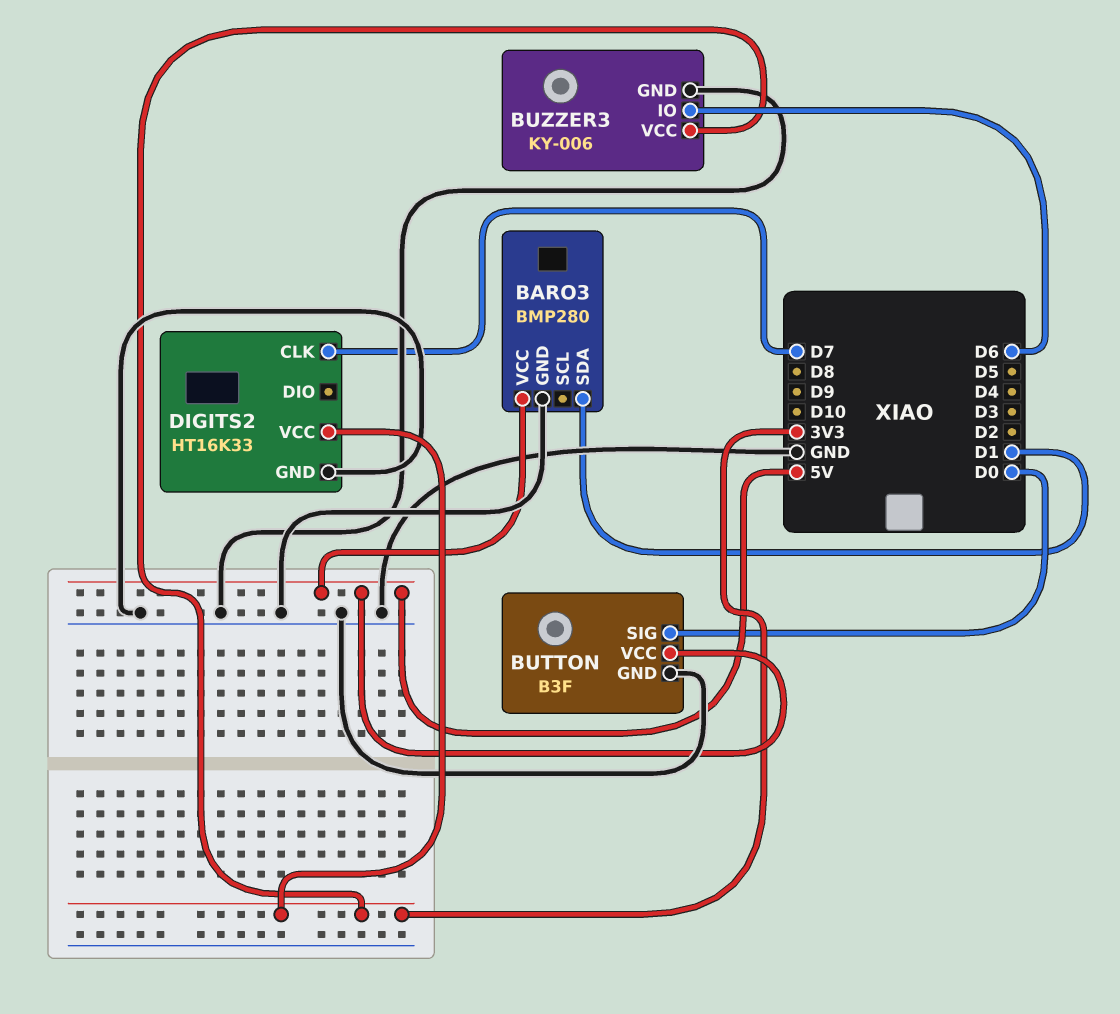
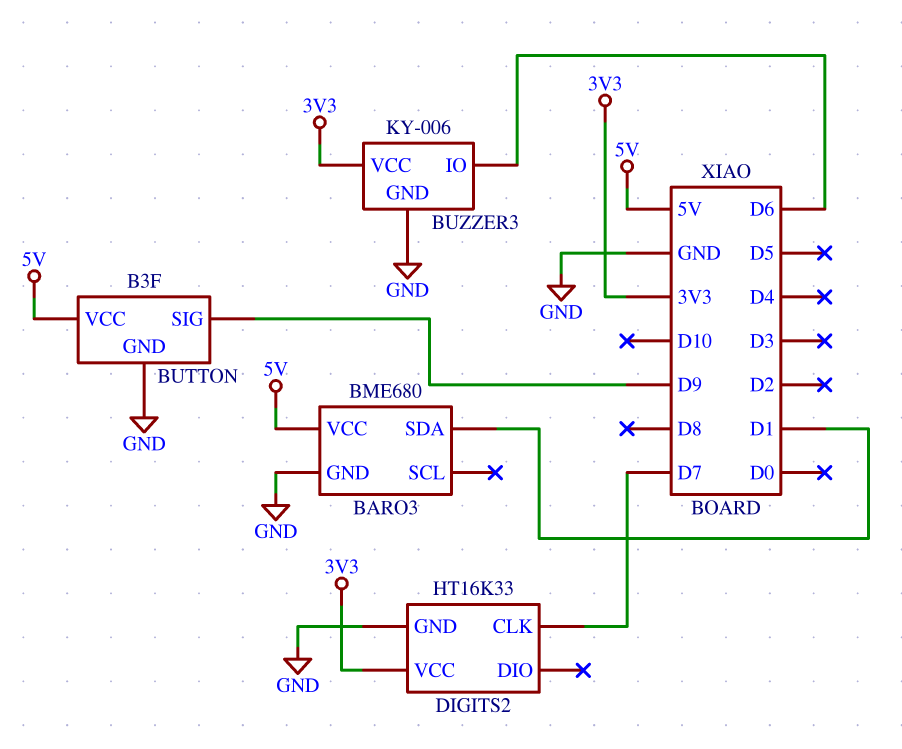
BARO3: BMP280 -> BME680
BUTTON pin SIG: D0 -> D9

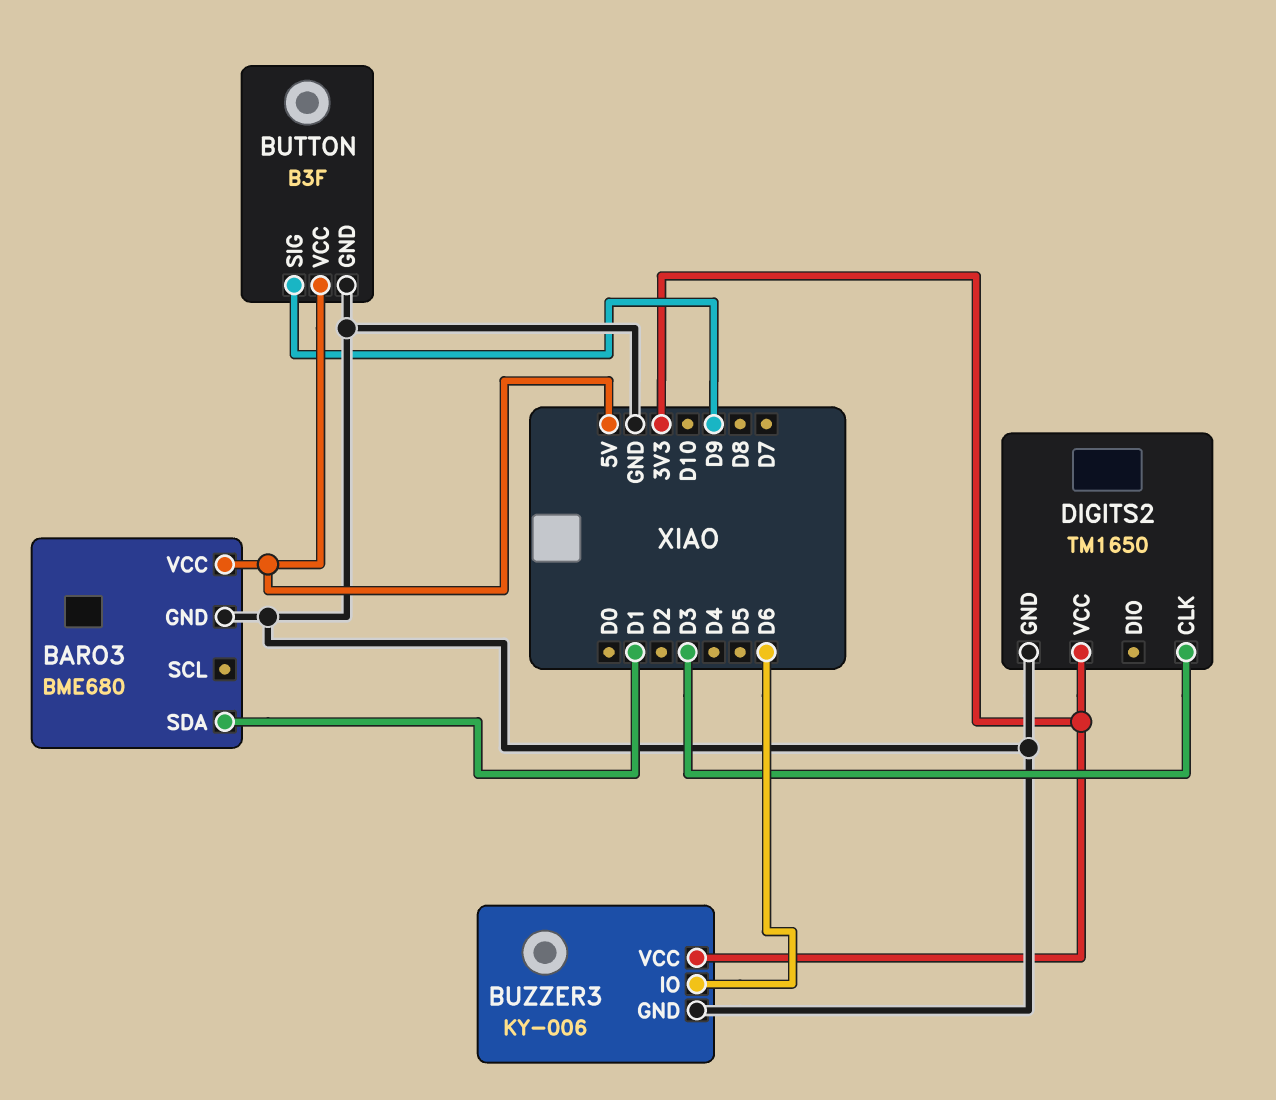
DIGITS2: HT16K33 -> TM1650
DIGITS2 pin CLK: D7 -> D3

